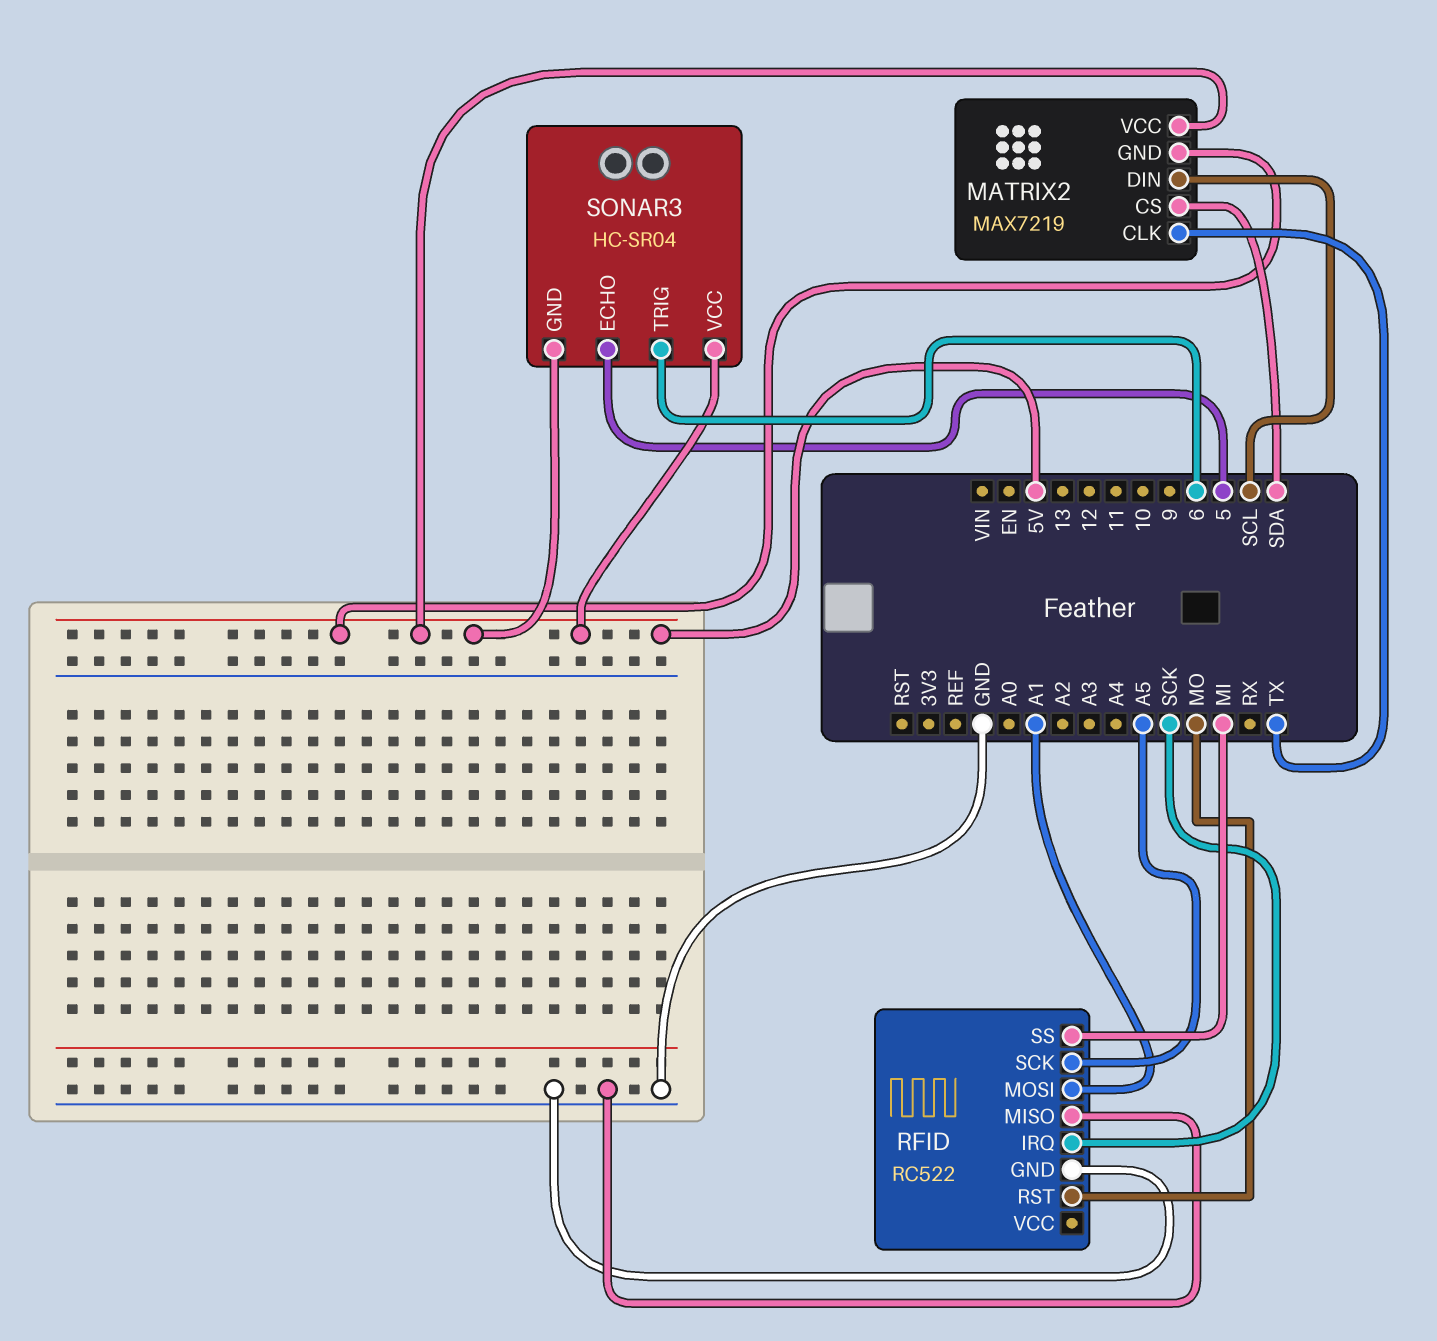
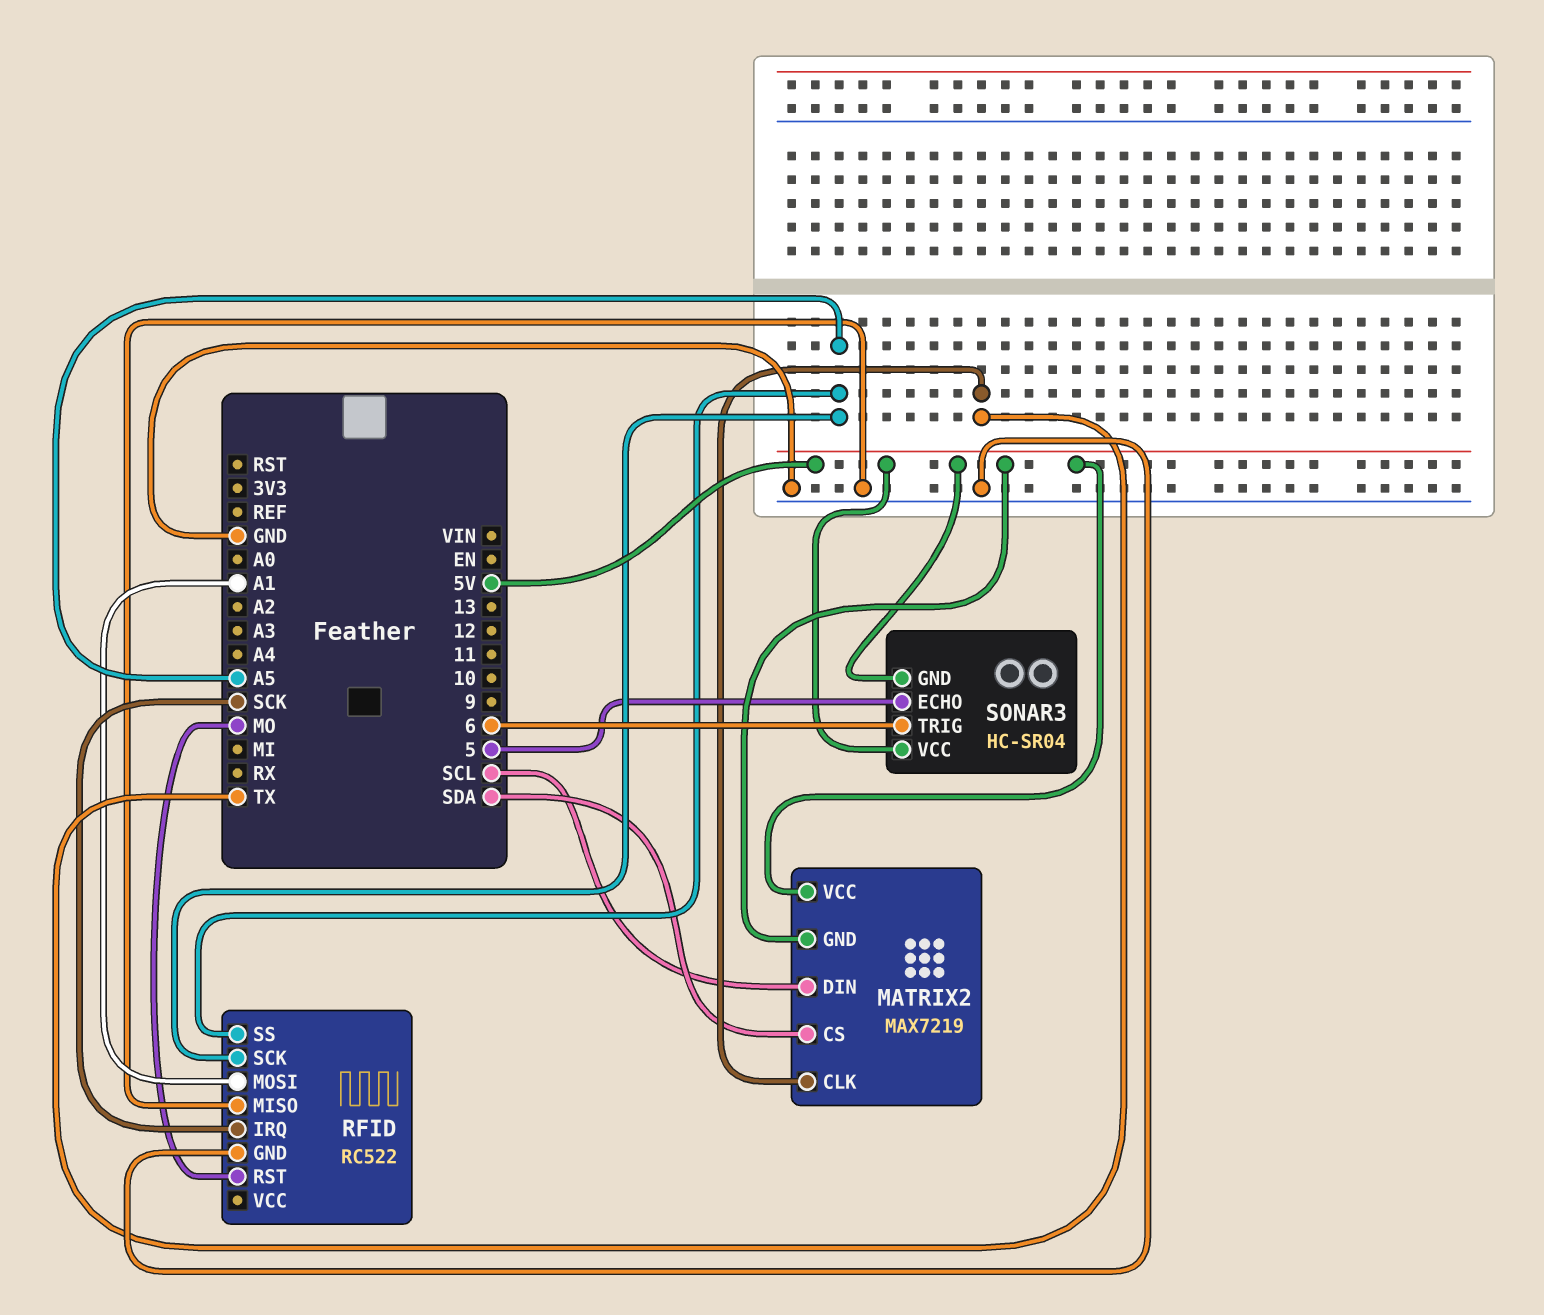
RFID pin SS: MI -> A5

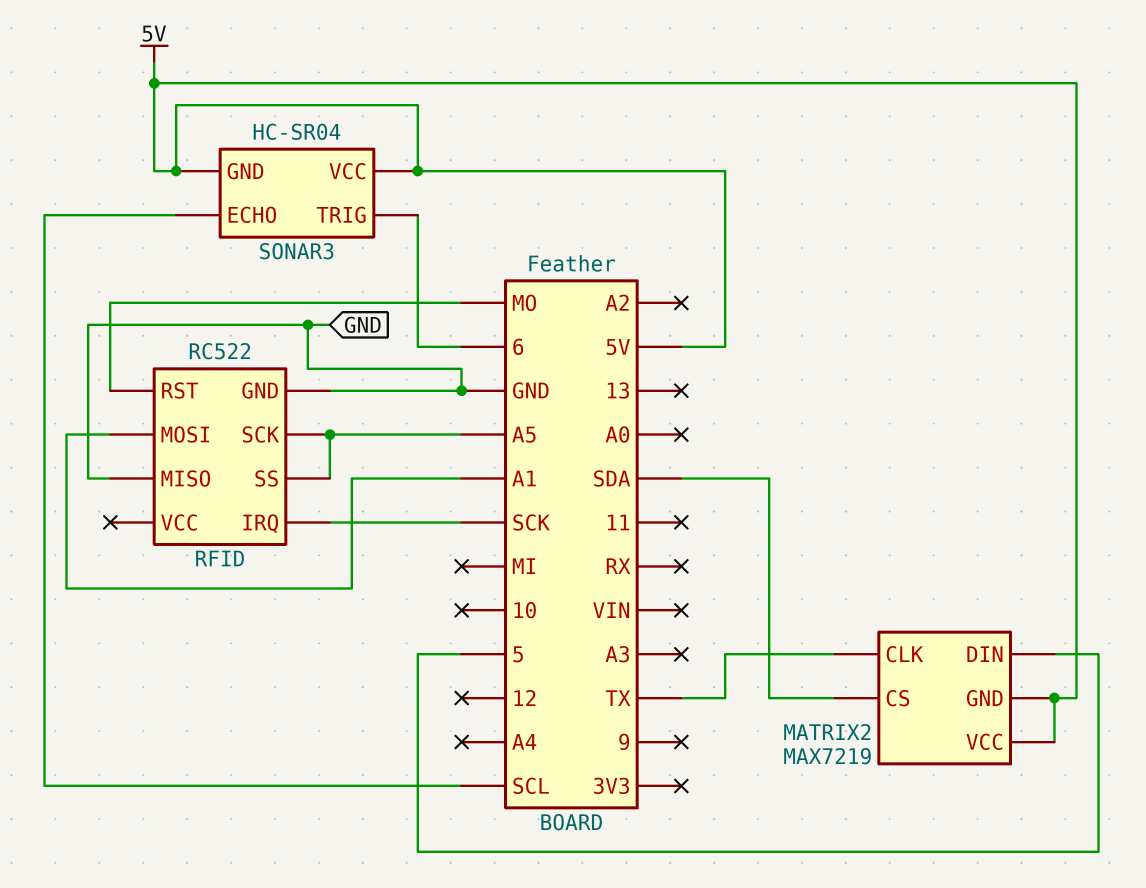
MATRIX2 pin DIN: SCL -> 5
SONAR3 pin ECHO: 5 -> SCL

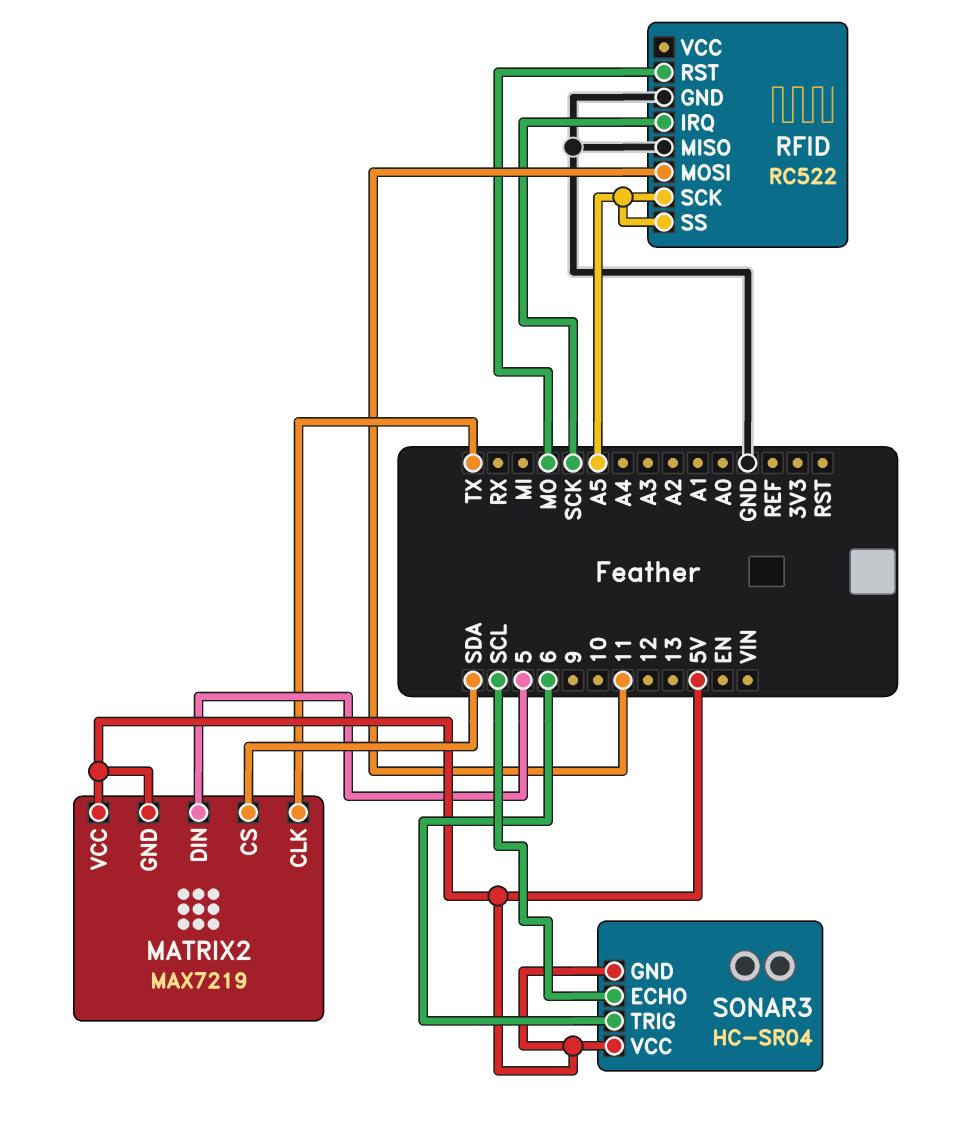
RFID pin MOSI: A1 -> 11

